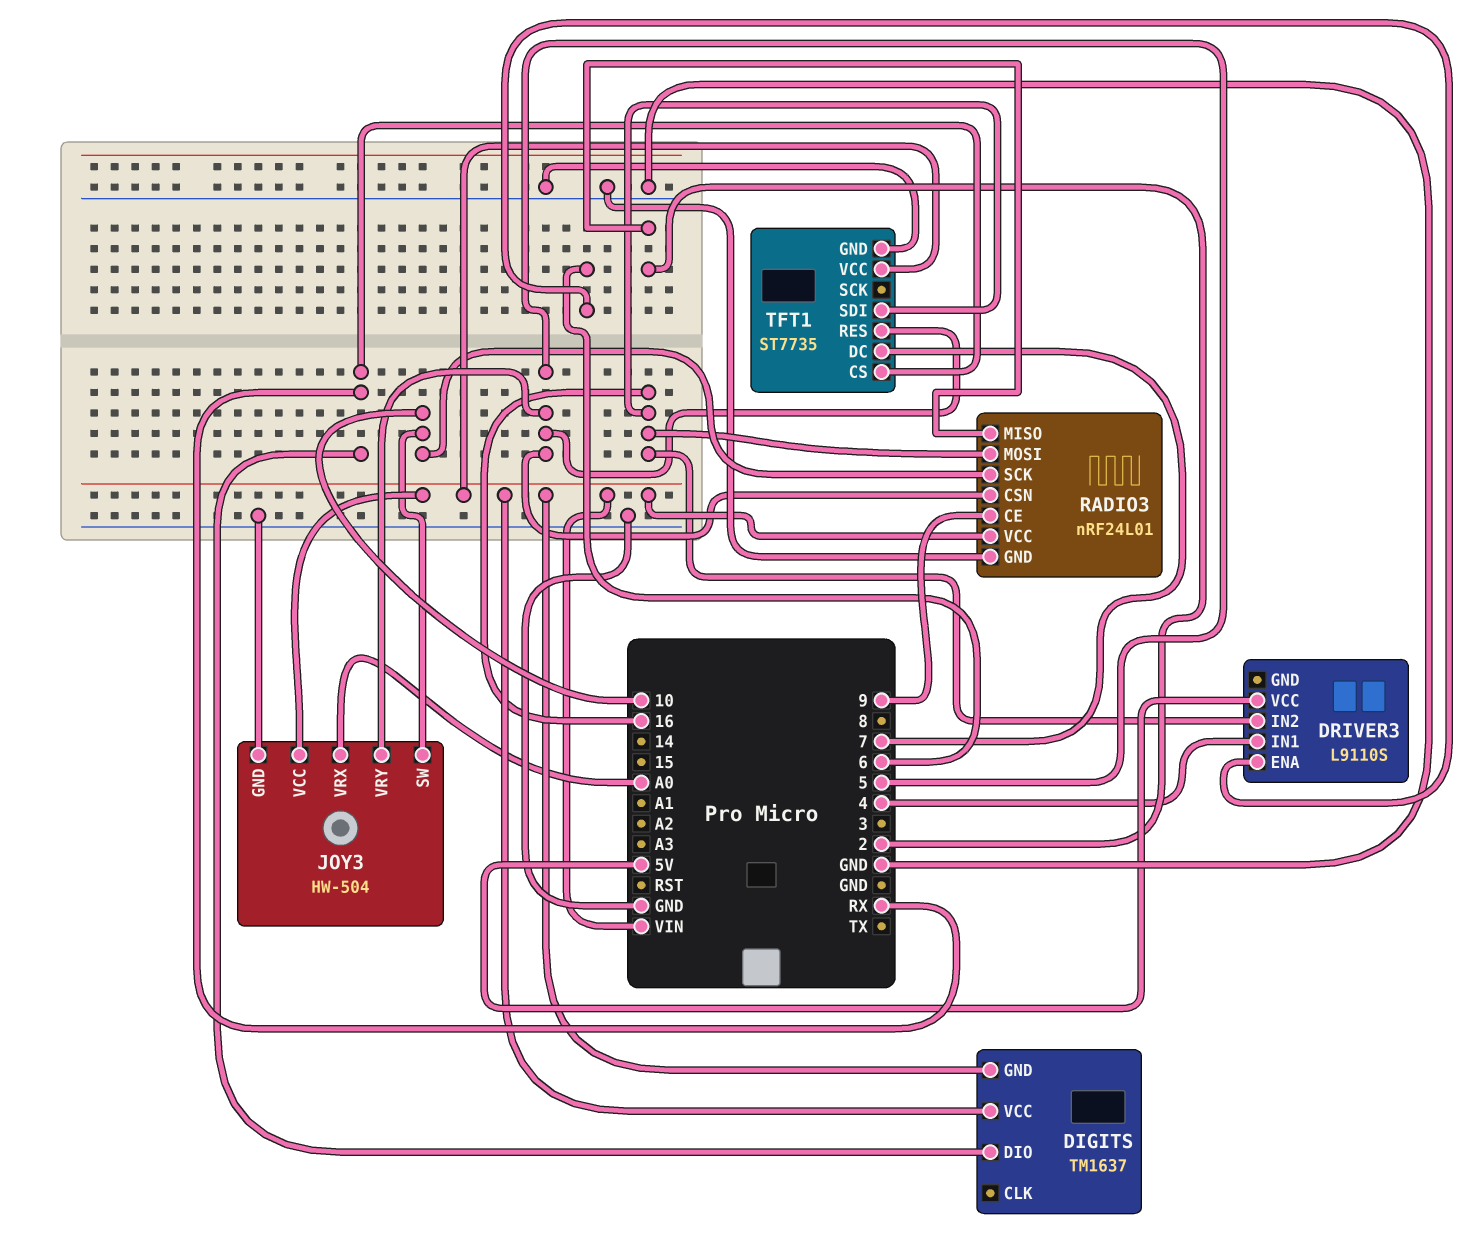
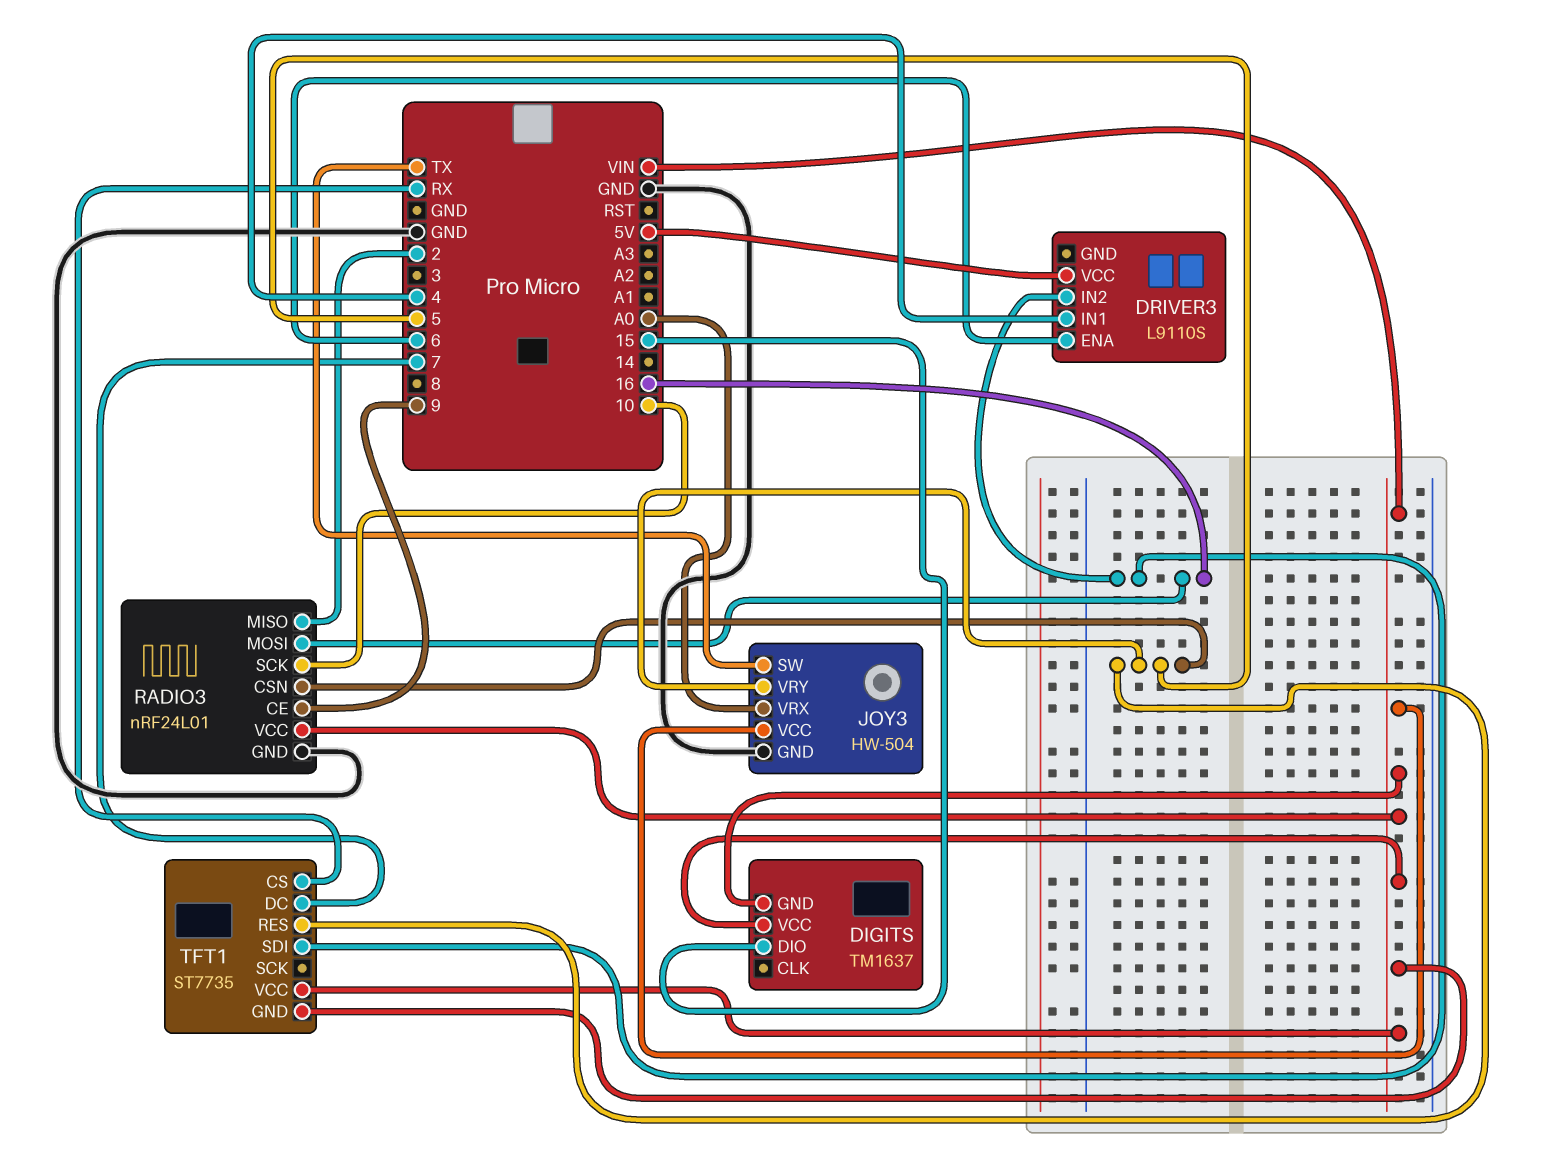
DIGITS pin DIO: RX -> 15
JOY3 pin SW: 10 -> TX
TFT1 pin GND: GND -> VIN

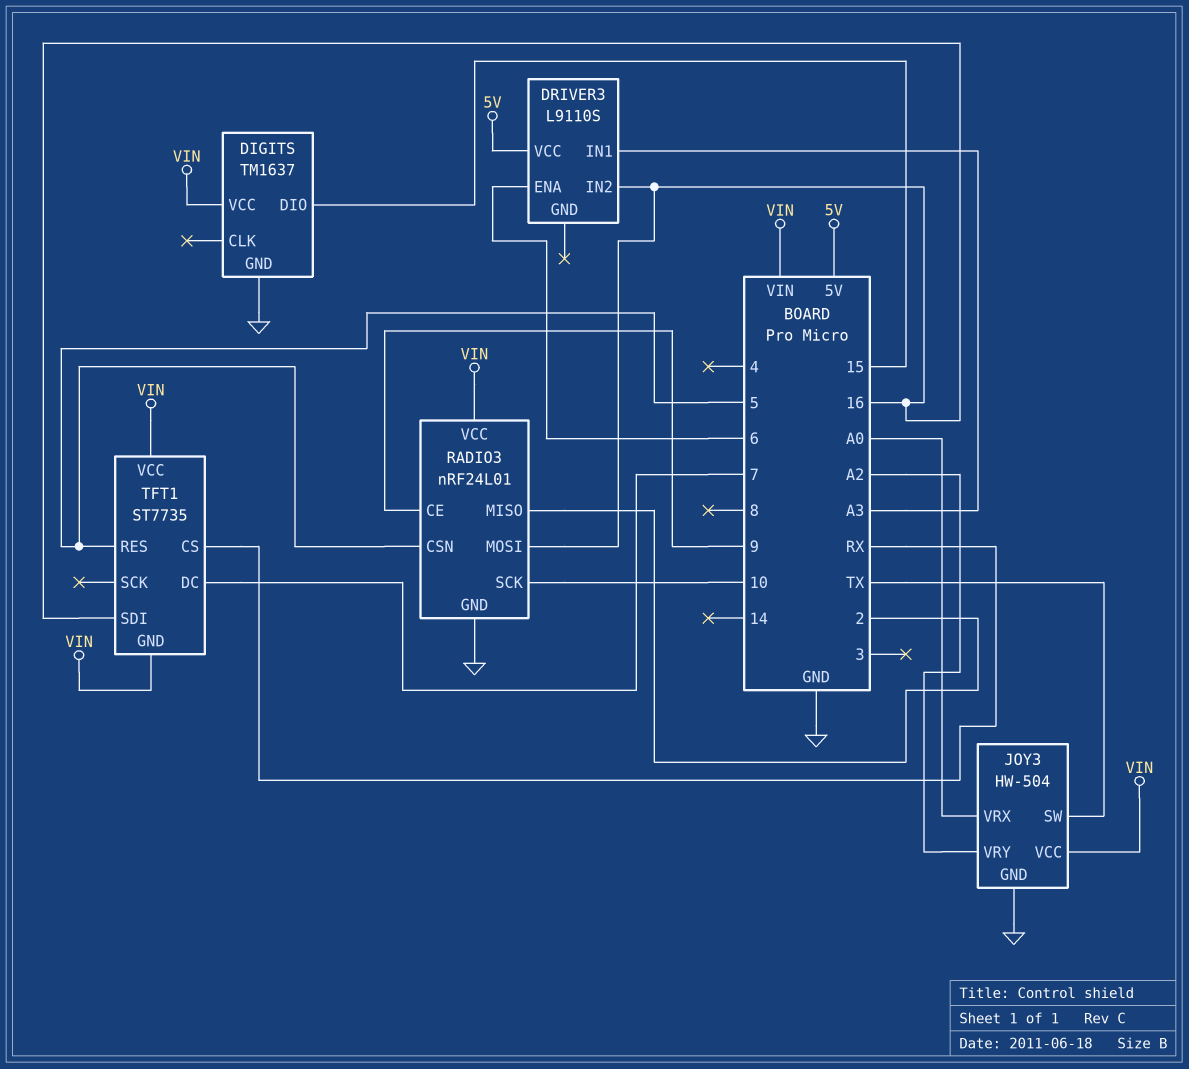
DIGITS pin GND: VIN -> GND
DRIVER3 pin IN1: 4 -> A3
JOY3 pin VRY: 5 -> A2

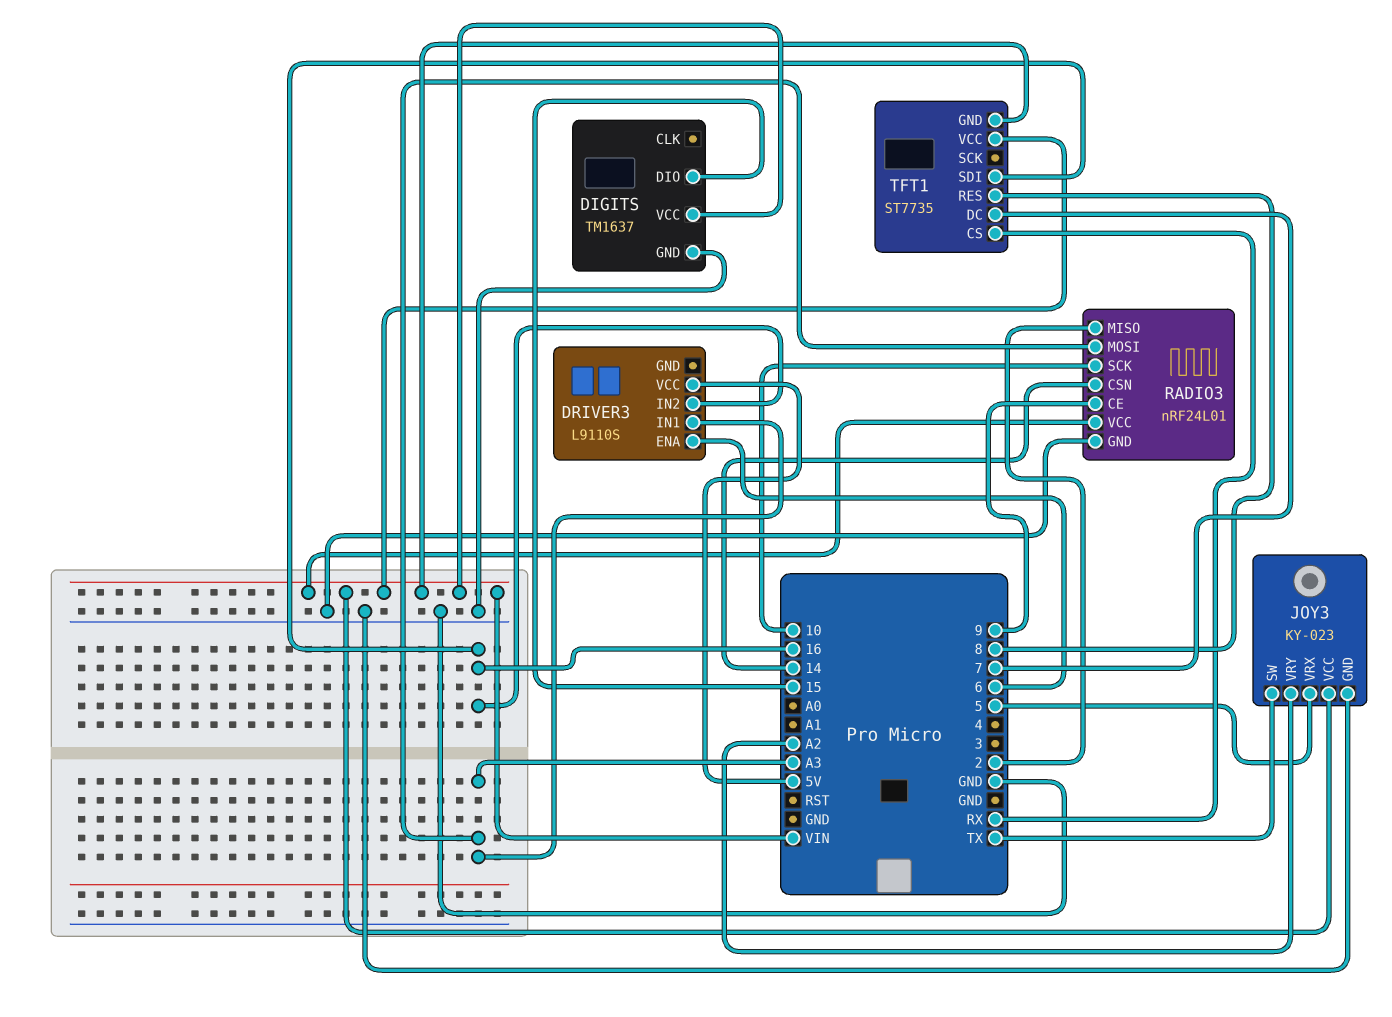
JOY3: HW-504 -> KY-023
JOY3 pin VRX: A0 -> 5
RADIO3 pin CSN: 5 -> 14
RADIO3 pin MOSI: 16 -> A3
TFT1 pin RES: 5 -> 8

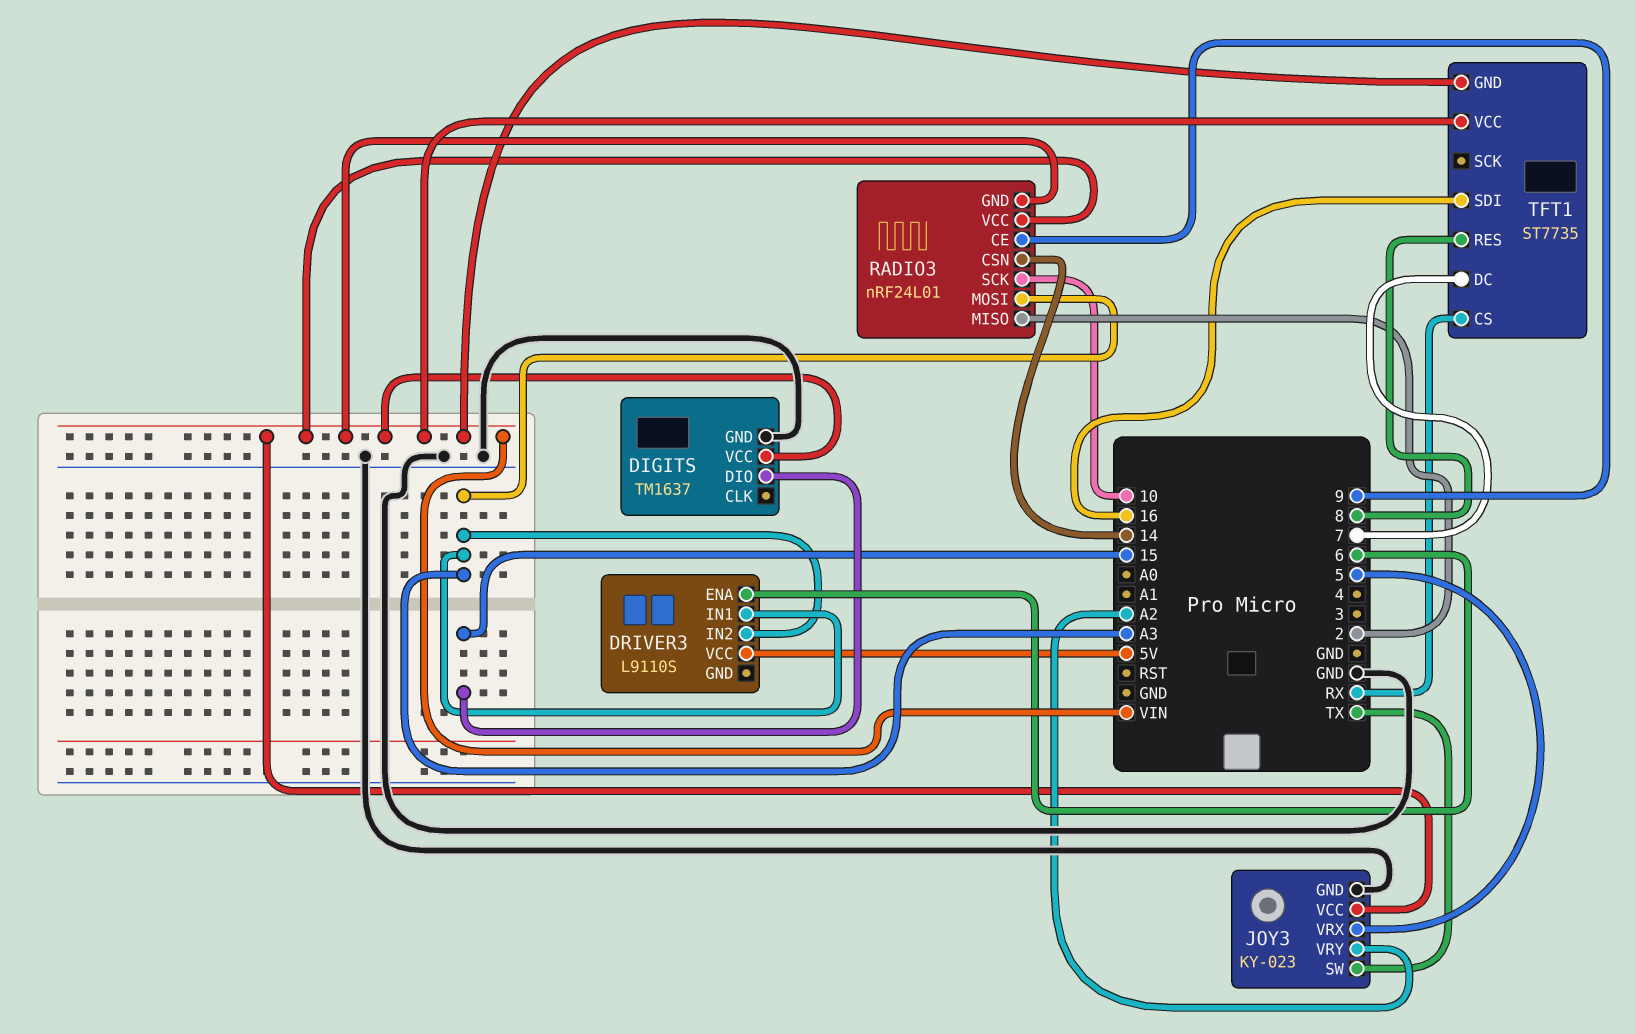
DRIVER3 pin IN2: 16 -> A3
RADIO3 pin GND: GND -> VIN

